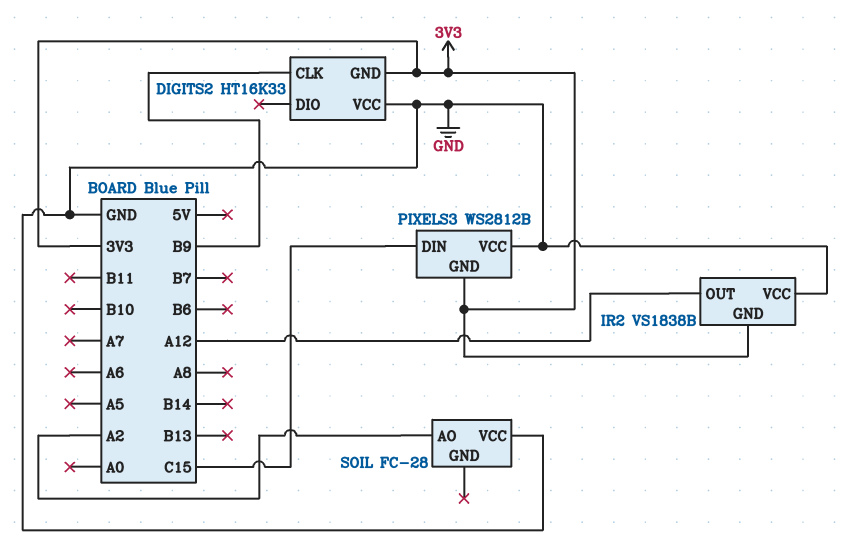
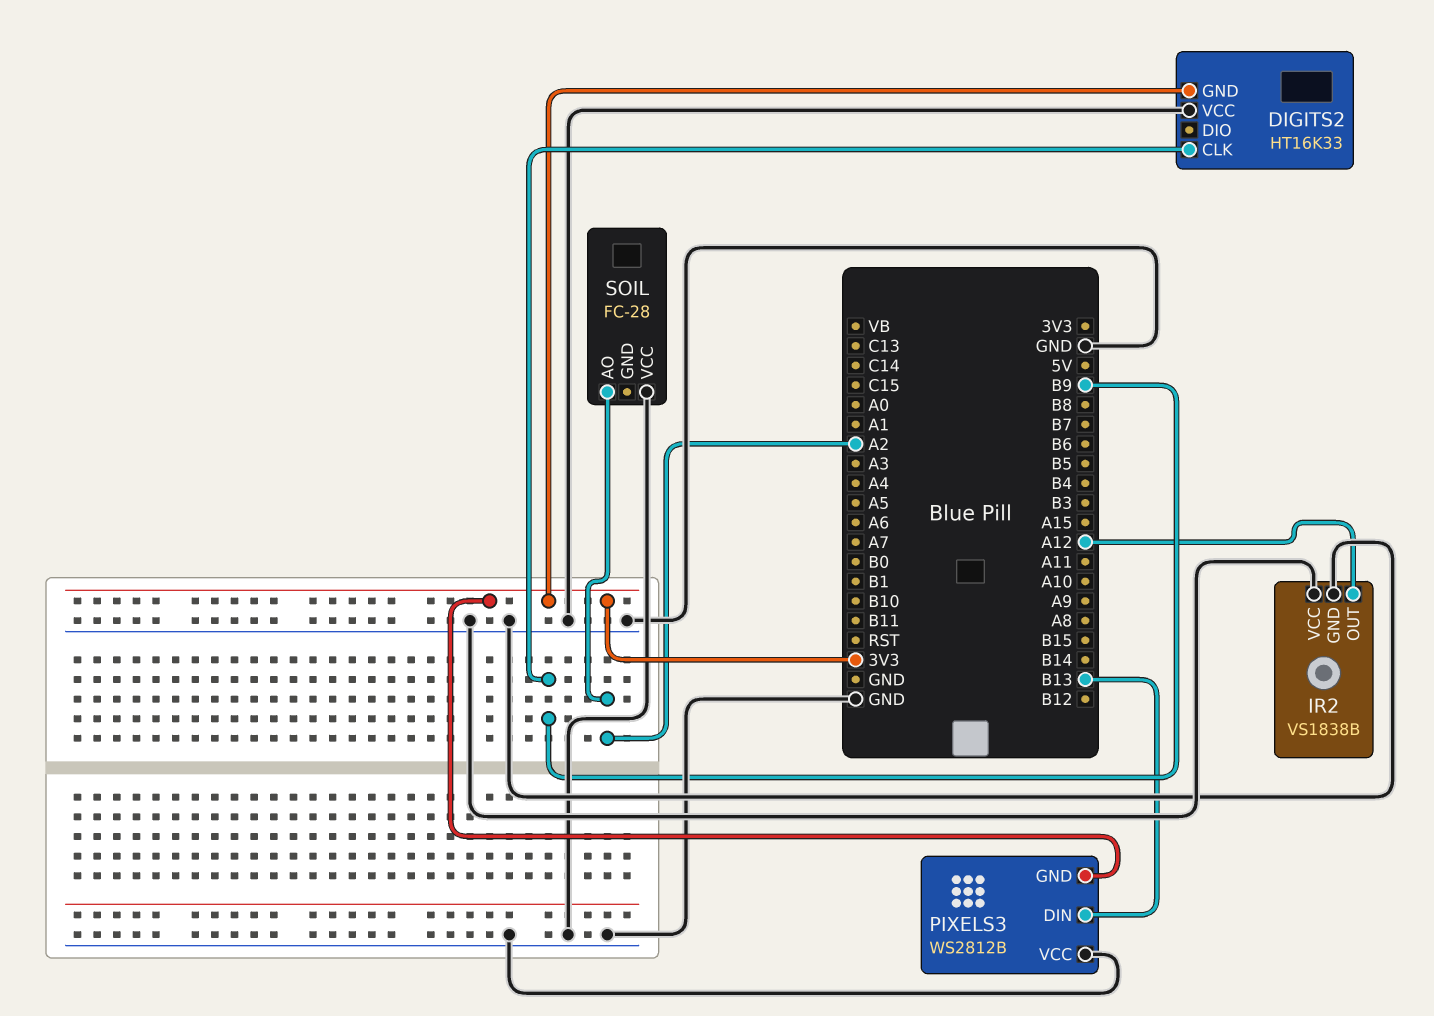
IR2 pin GND: 3V3 -> GND
PIXELS3 pin DIN: C15 -> B13

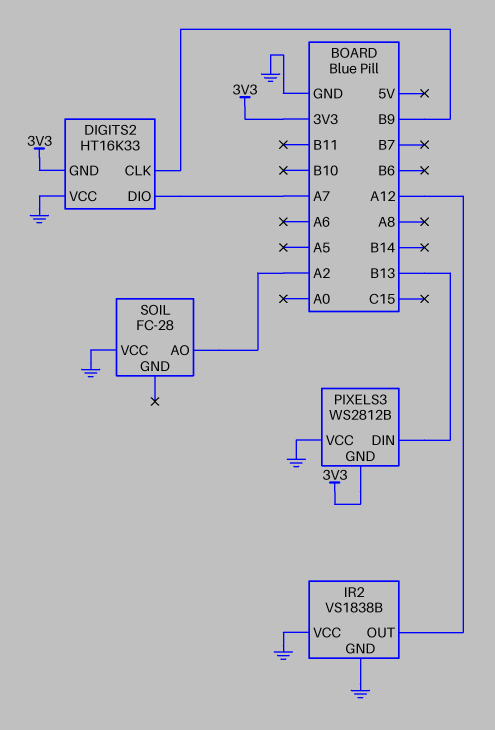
DIGITS2 pin DIO: none -> A7

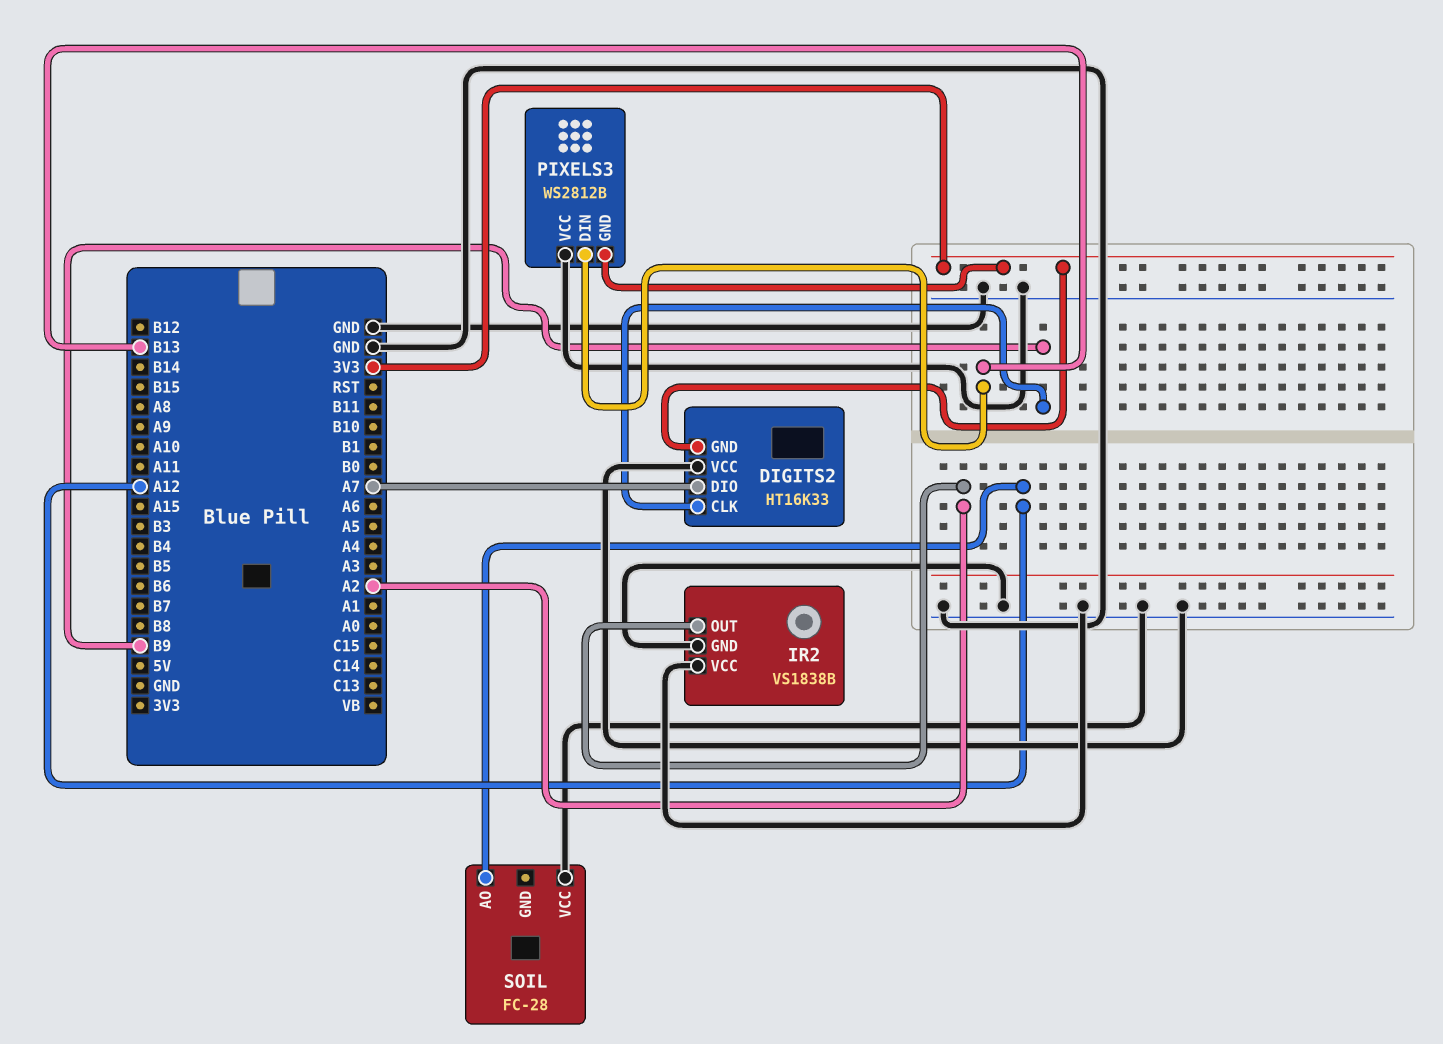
IR2 pin OUT: A12 -> A2
SOIL pin AO: A2 -> A12

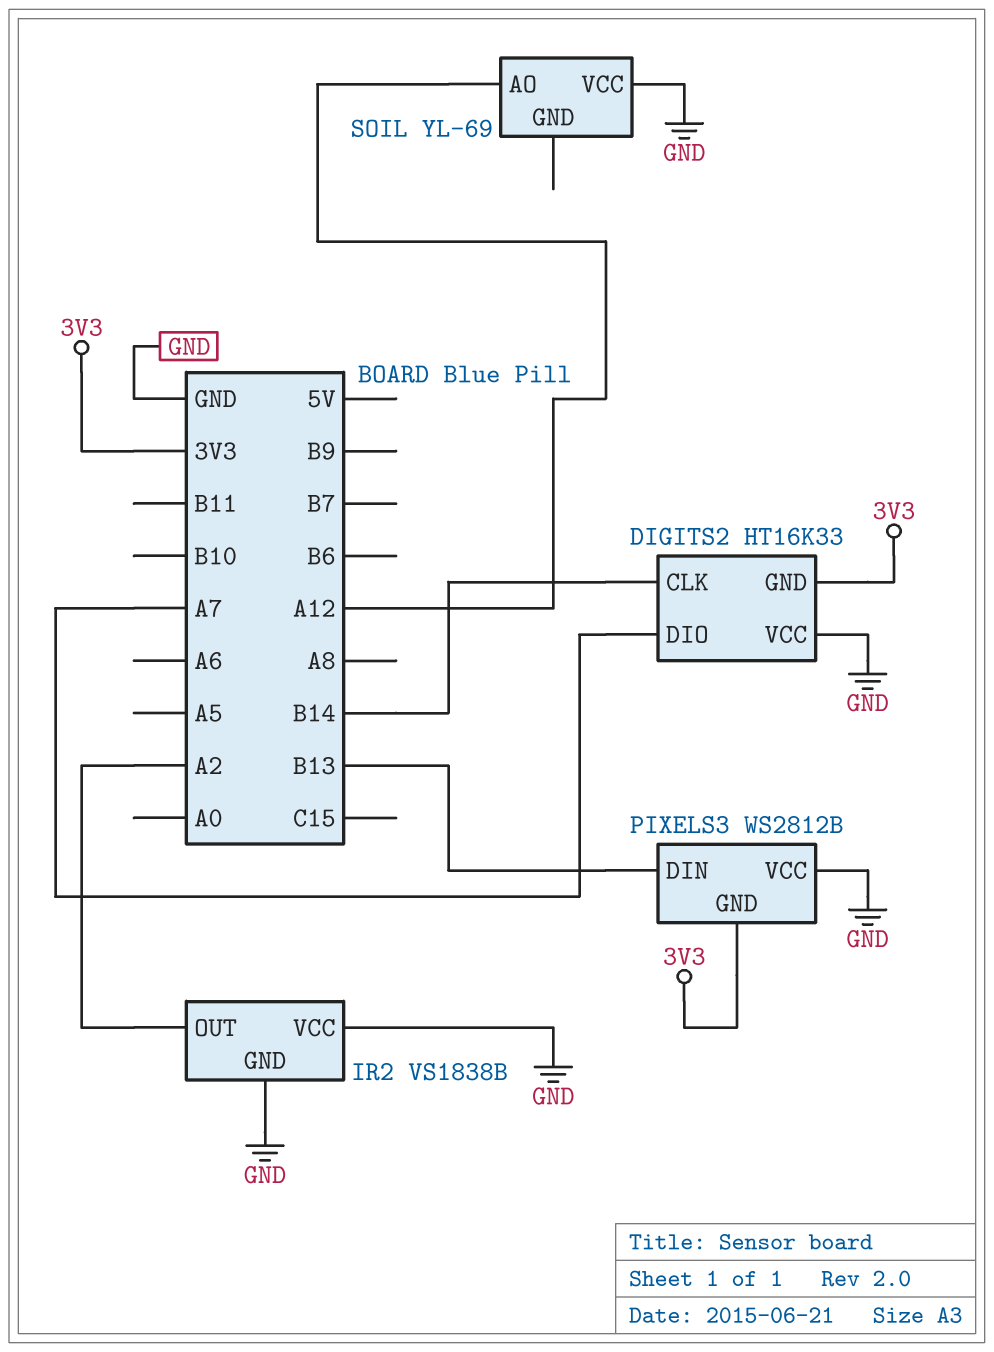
DIGITS2 pin CLK: B9 -> B14
SOIL: FC-28 -> YL-69

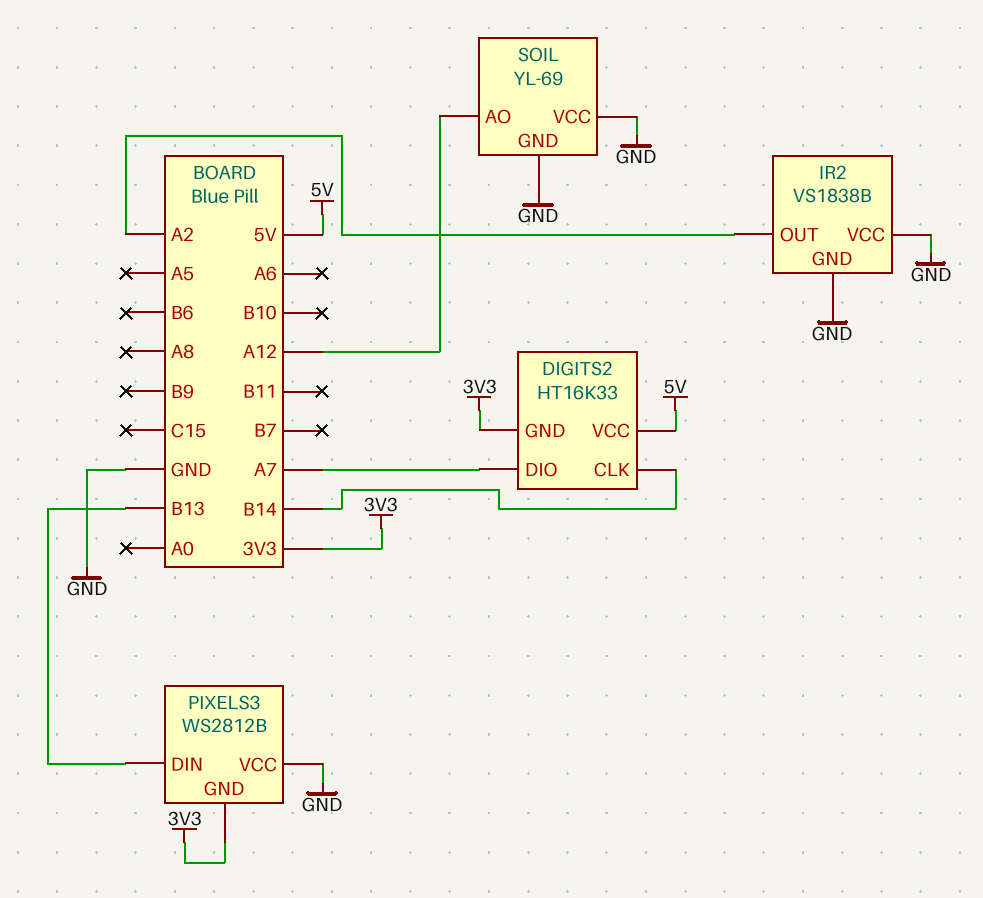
DIGITS2 pin VCC: GND -> 5V
SOIL pin GND: none -> GND

